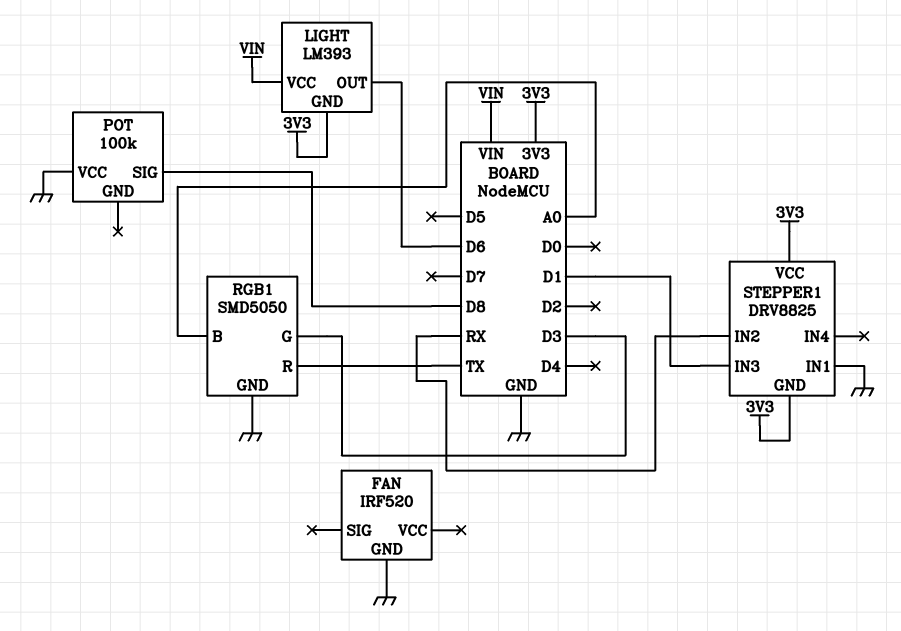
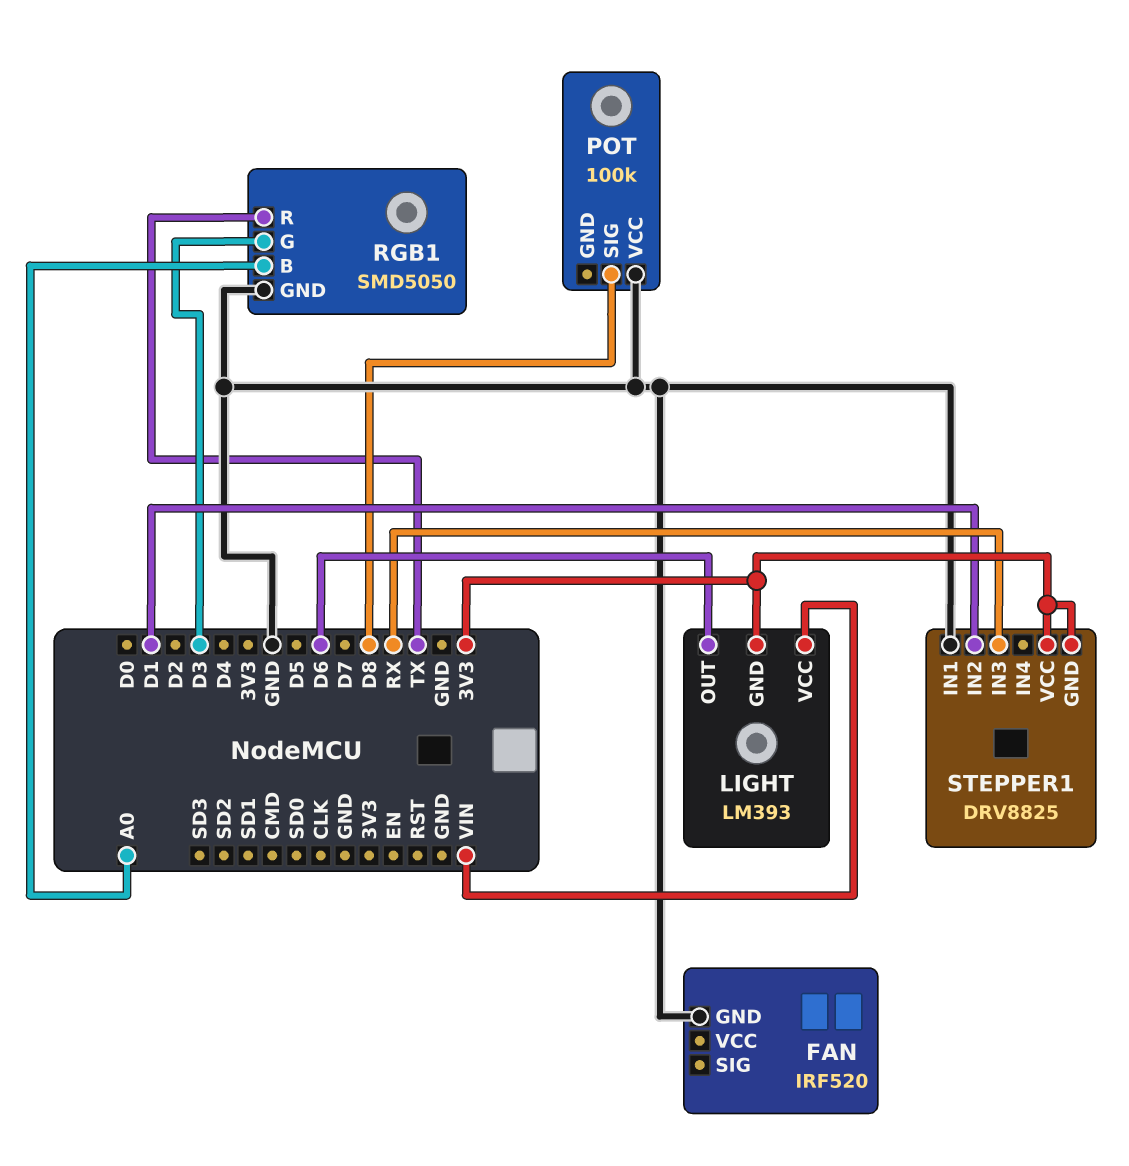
STEPPER1 pin IN2: RX -> D1
STEPPER1 pin IN3: D1 -> RX

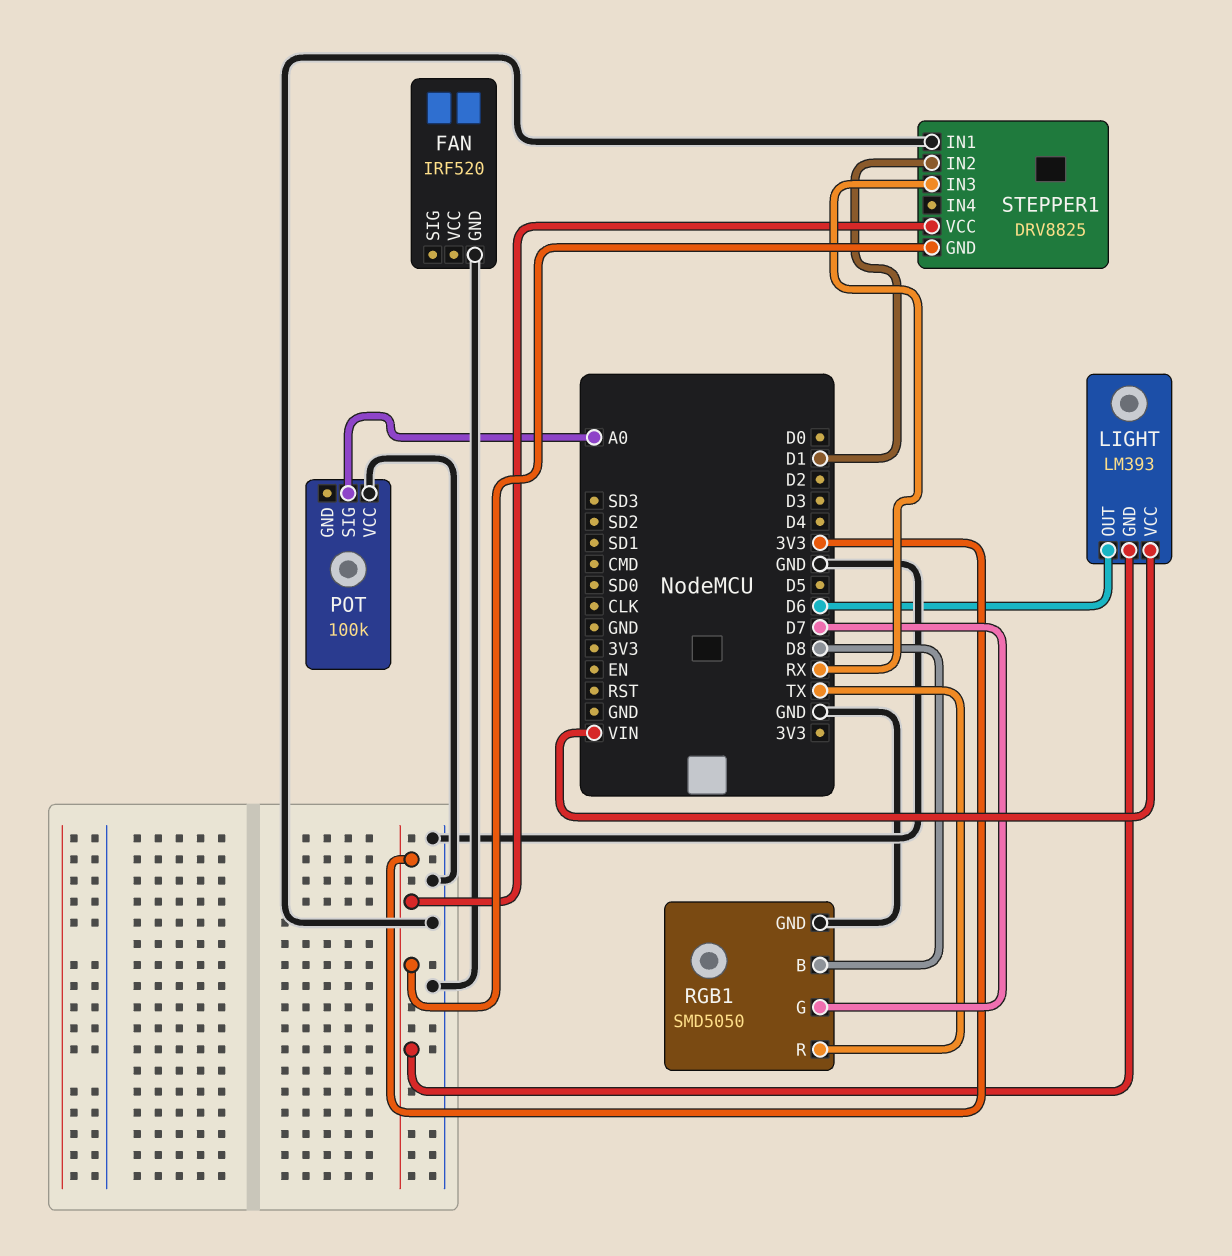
POT pin SIG: D8 -> A0
RGB1 pin B: A0 -> D8
RGB1 pin G: D3 -> D7

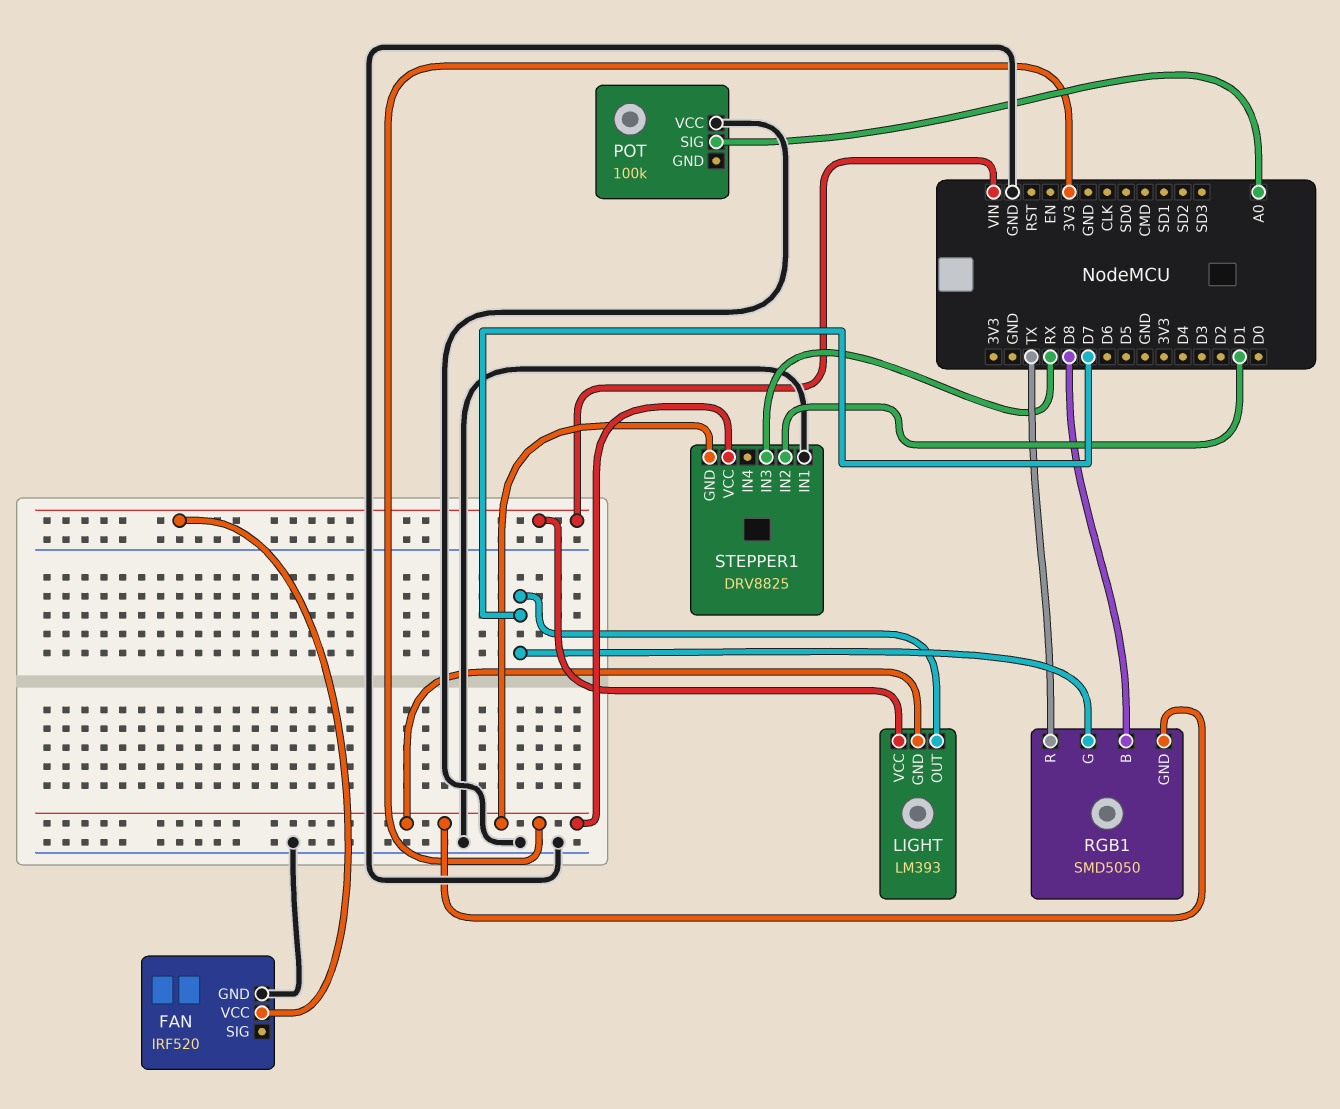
FAN pin VCC: none -> VIN
LIGHT pin OUT: D6 -> D7
RGB1 pin GND: GND -> 3V3

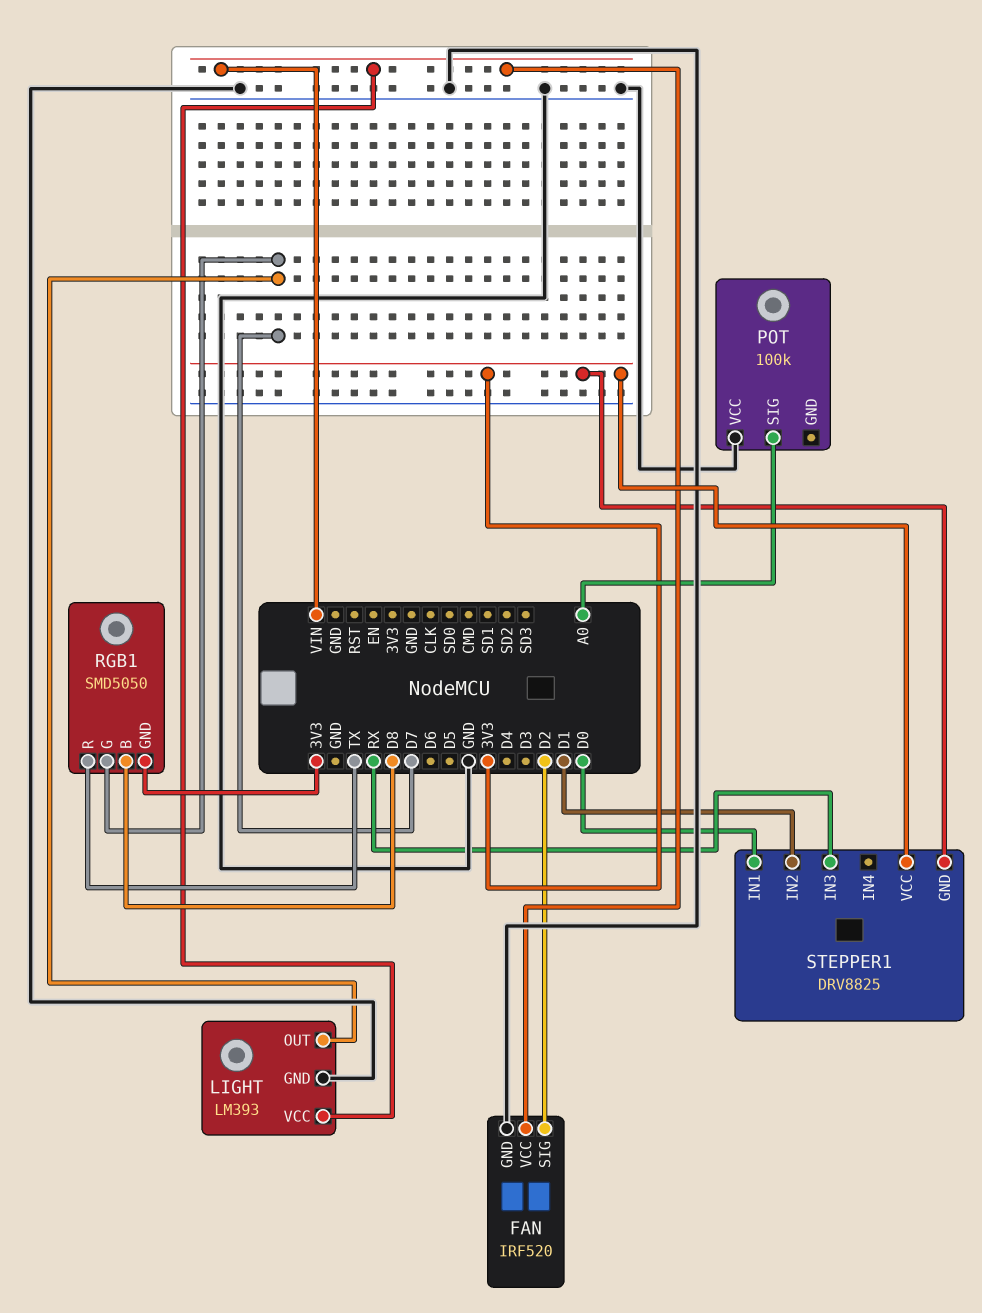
FAN pin SIG: none -> D2
LIGHT pin GND: 3V3 -> GND
STEPPER1 pin IN1: GND -> D0

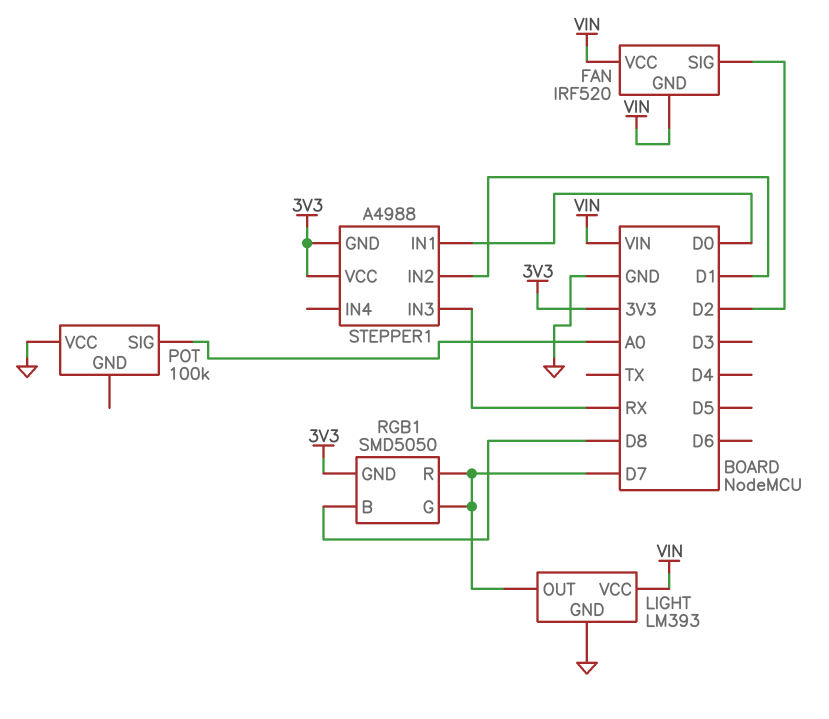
FAN pin GND: GND -> VIN
RGB1 pin R: TX -> D7
STEPPER1: DRV8825 -> A4988

